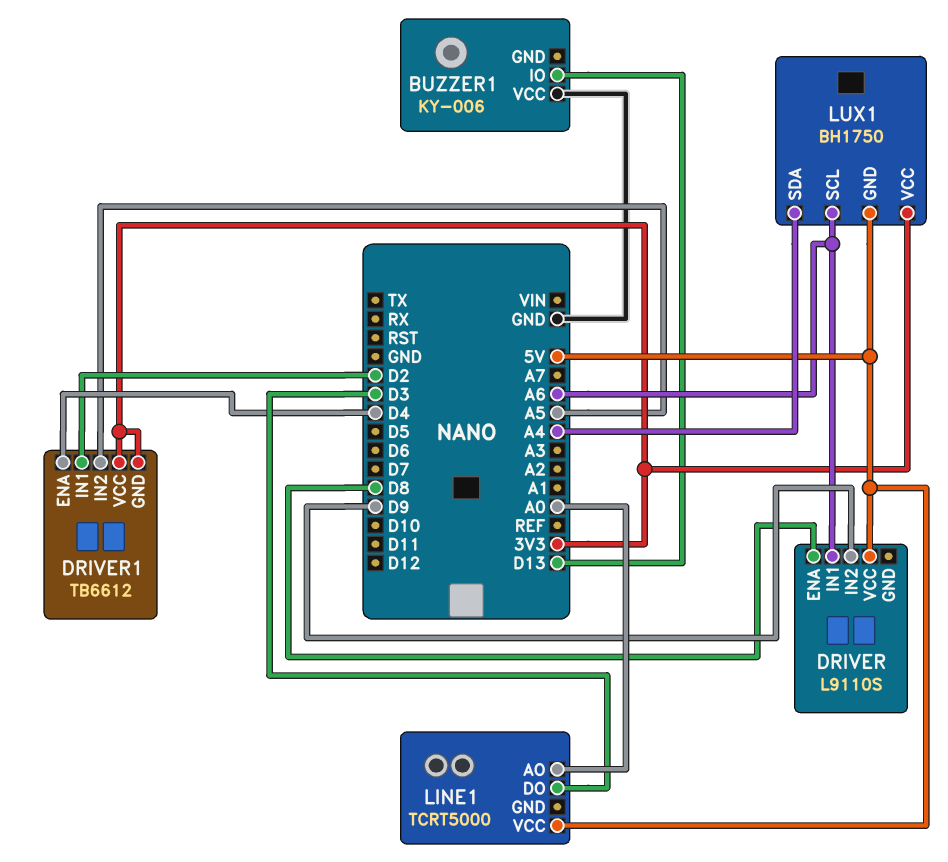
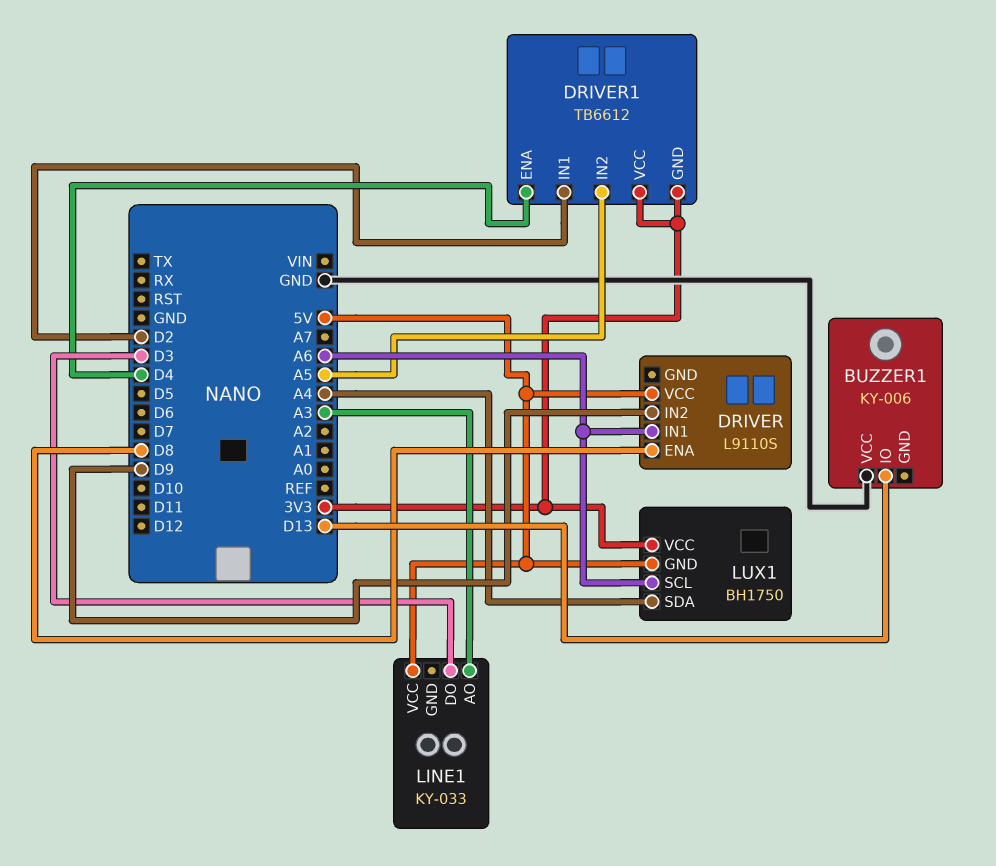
LINE1: TCRT5000 -> KY-033
LINE1 pin AO: A0 -> A3

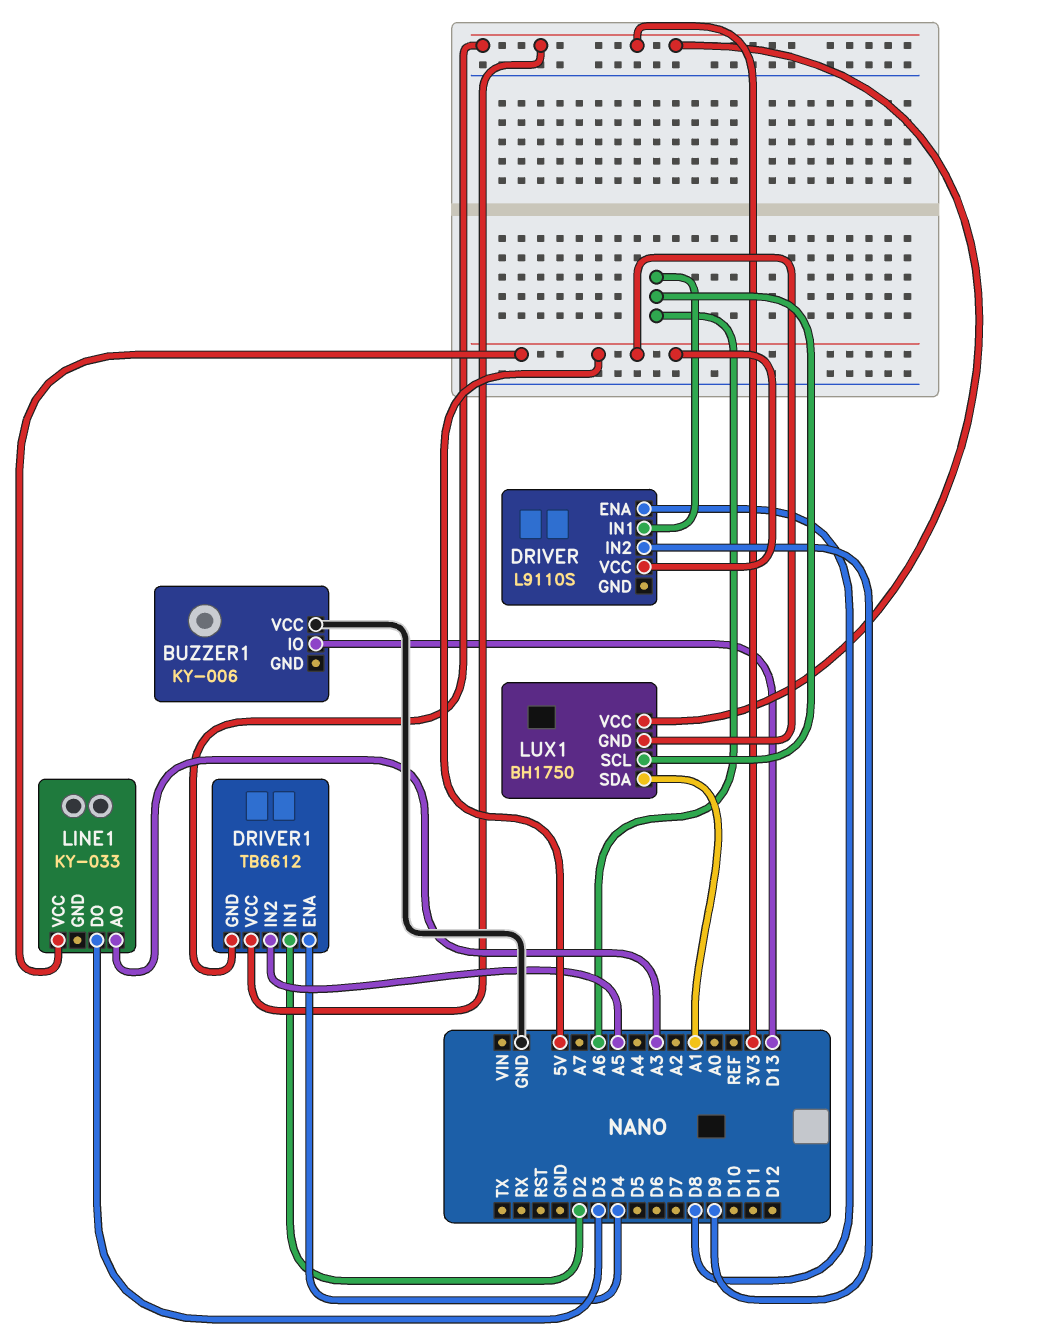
LUX1 pin SDA: A4 -> A1

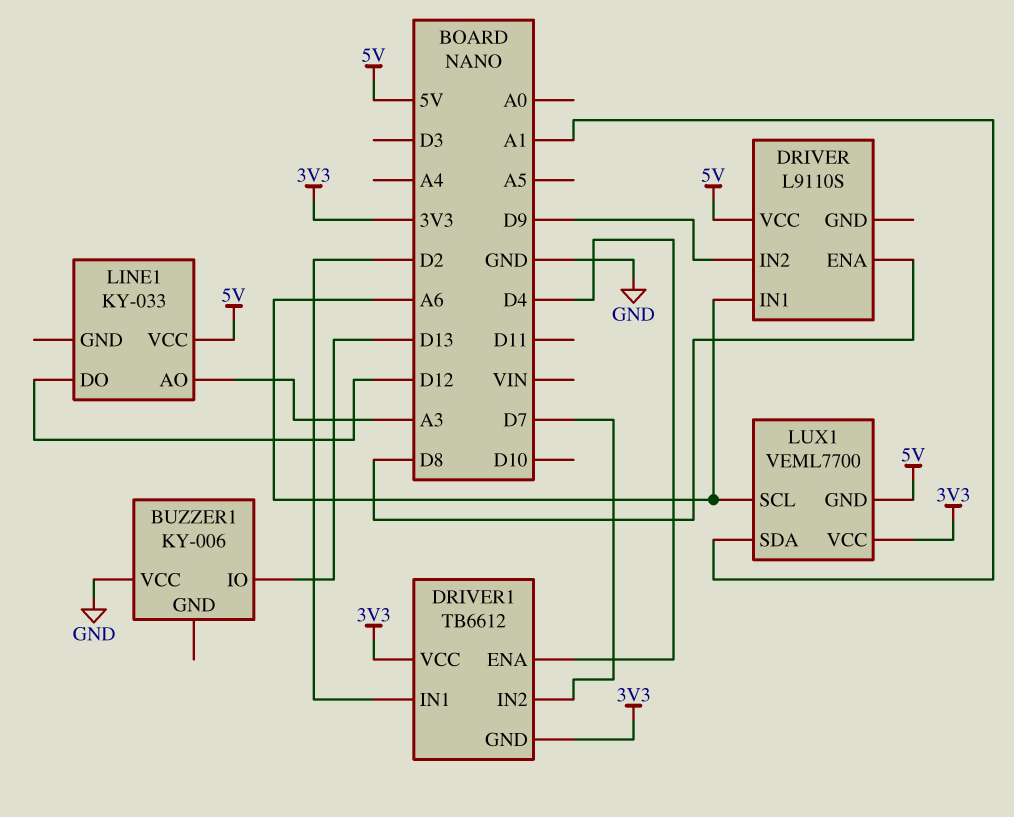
DRIVER1 pin IN2: A5 -> D7
LINE1 pin DO: D3 -> D12
LUX1: BH1750 -> VEML7700

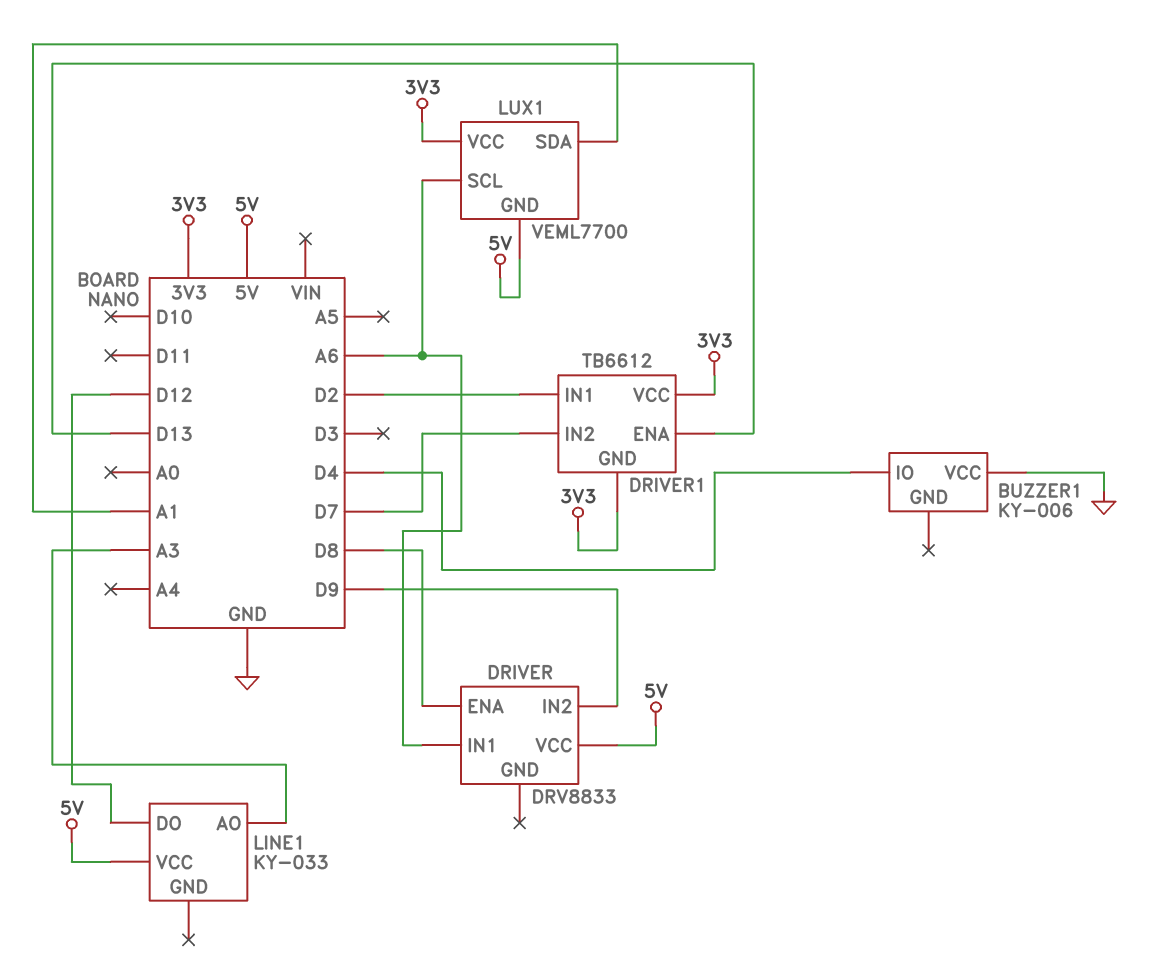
BUZZER1 pin IO: D13 -> D4
DRIVER: L9110S -> DRV8833
DRIVER1 pin ENA: D4 -> D13

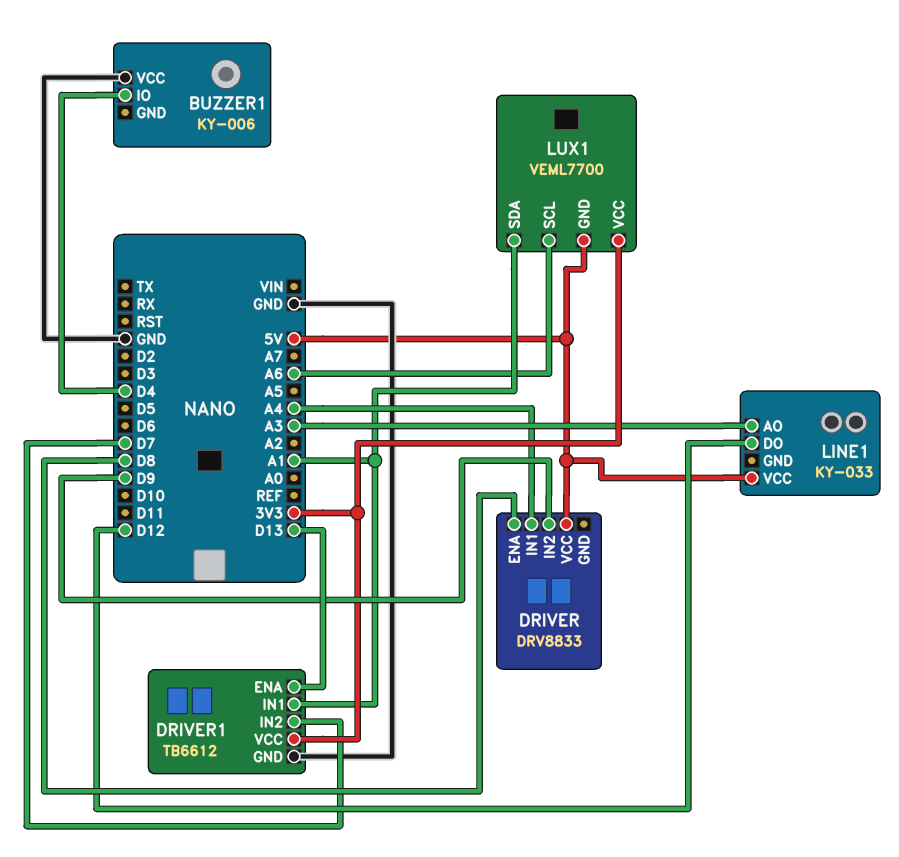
DRIVER pin IN1: A6 -> A4
DRIVER1 pin GND: 3V3 -> GND
DRIVER1 pin IN1: D2 -> A1

